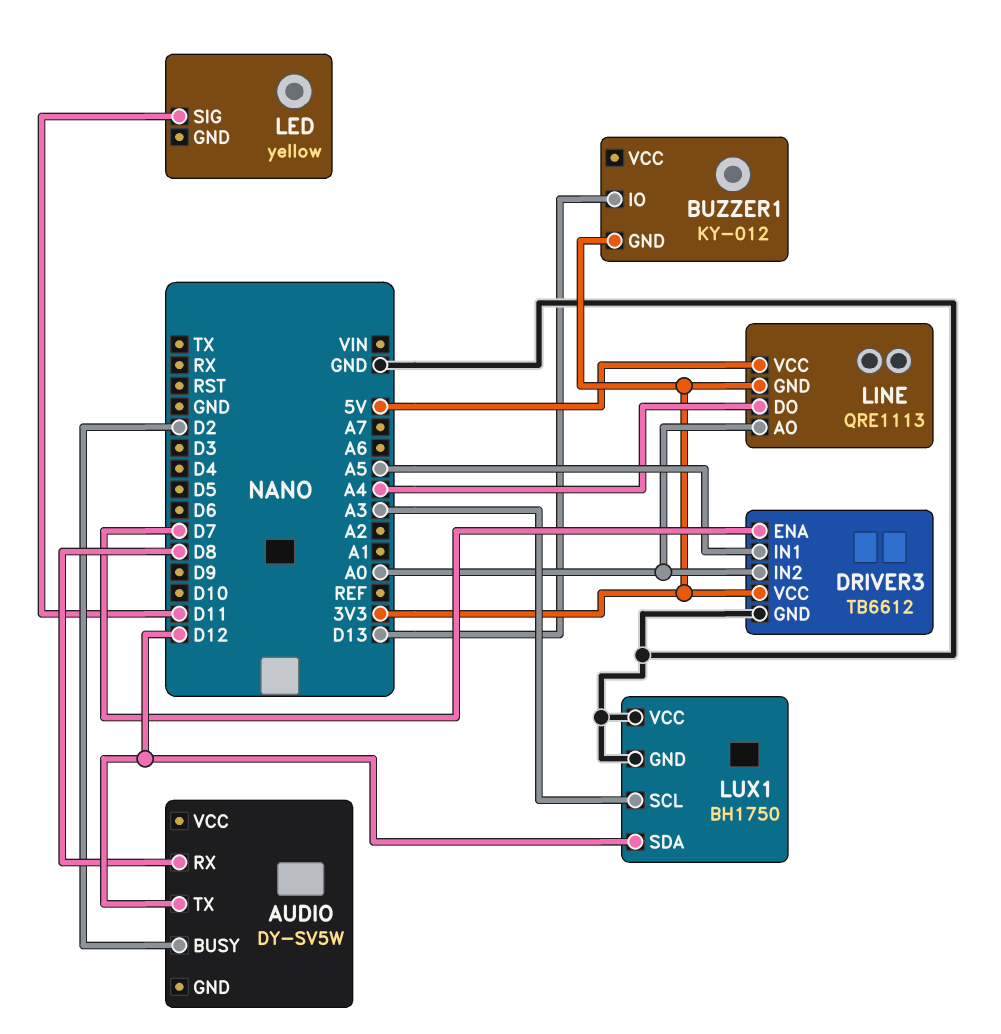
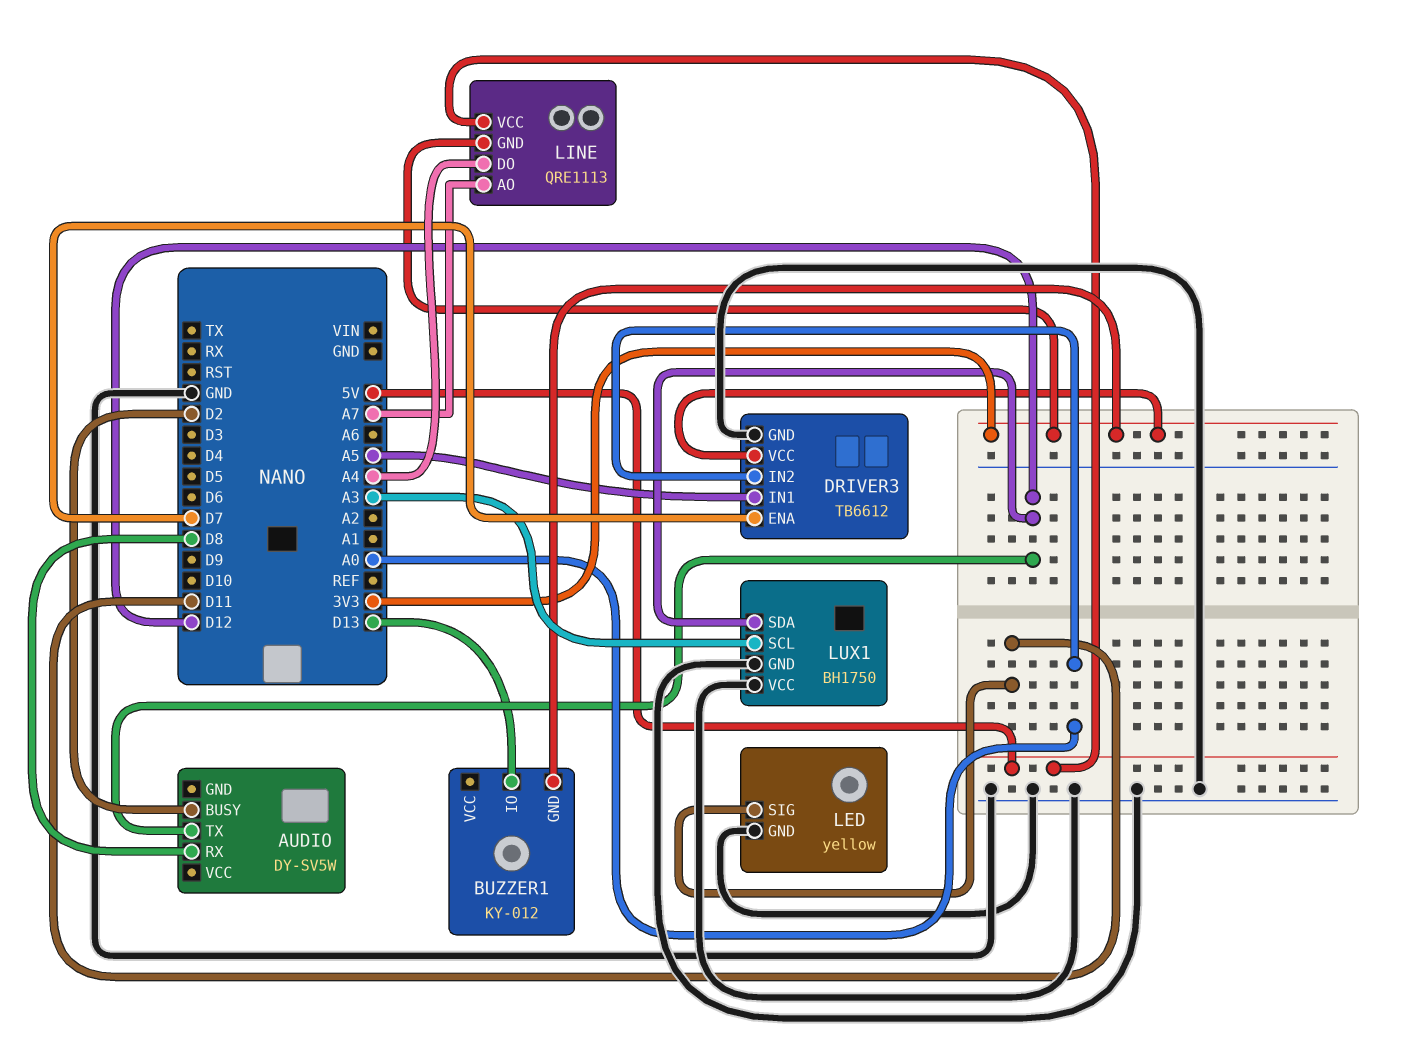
LED pin GND: none -> GND
LINE pin AO: A0 -> A7

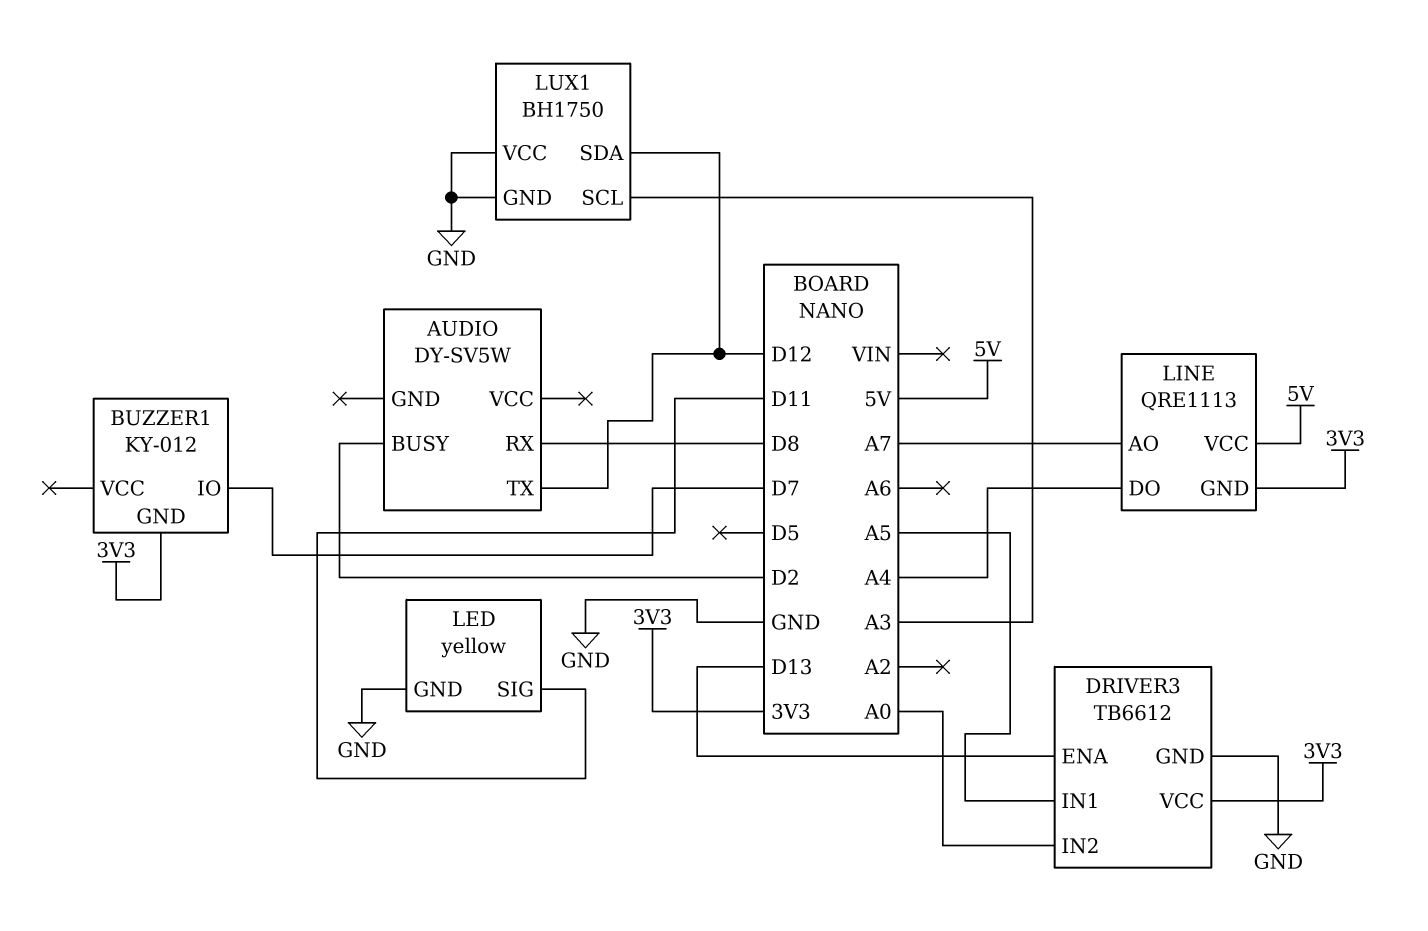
BUZZER1 pin IO: D13 -> D7
DRIVER3 pin ENA: D7 -> D13

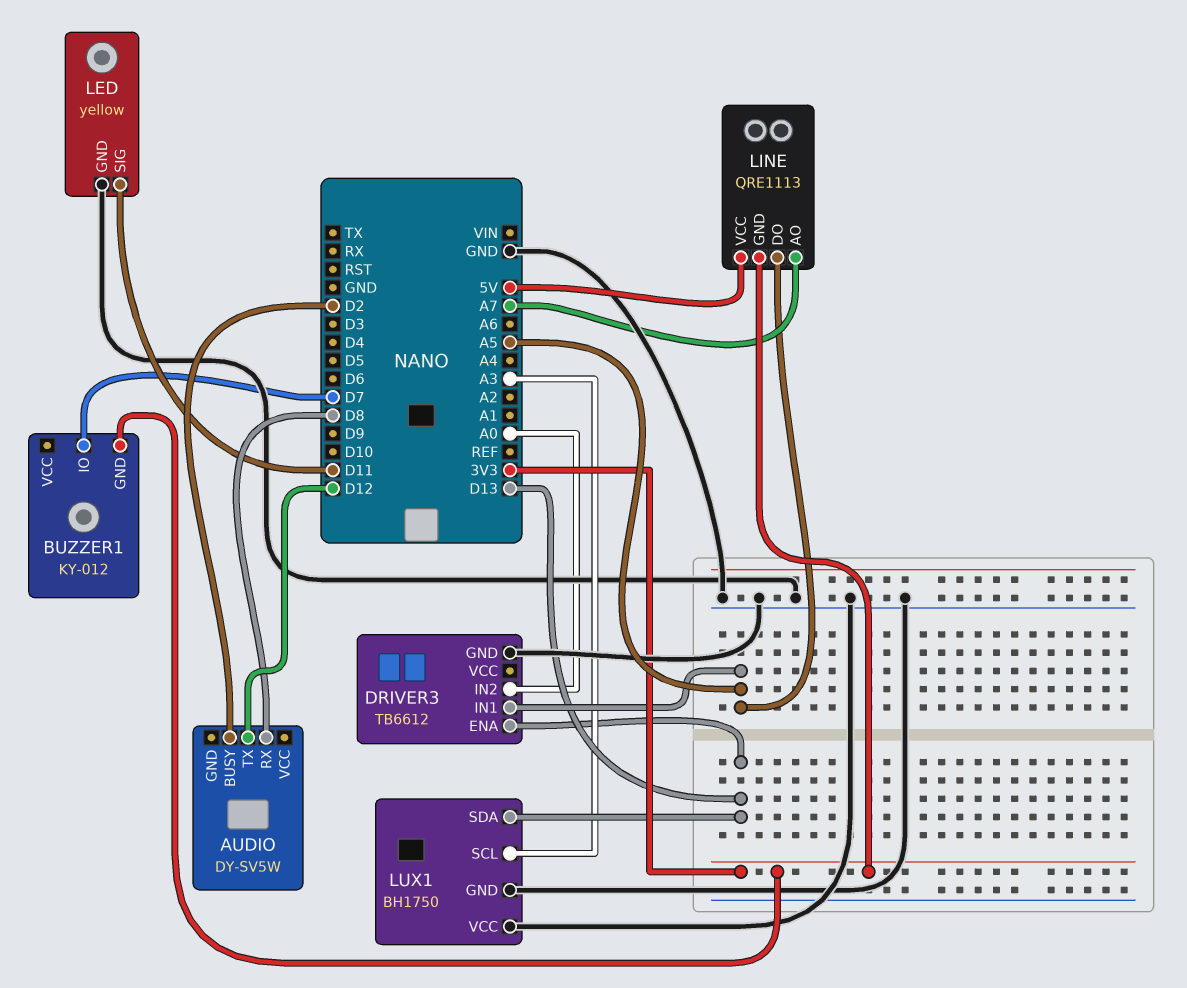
DRIVER3 pin VCC: 3V3 -> none
LINE pin DO: A4 -> A5
LUX1 pin SDA: D12 -> D13

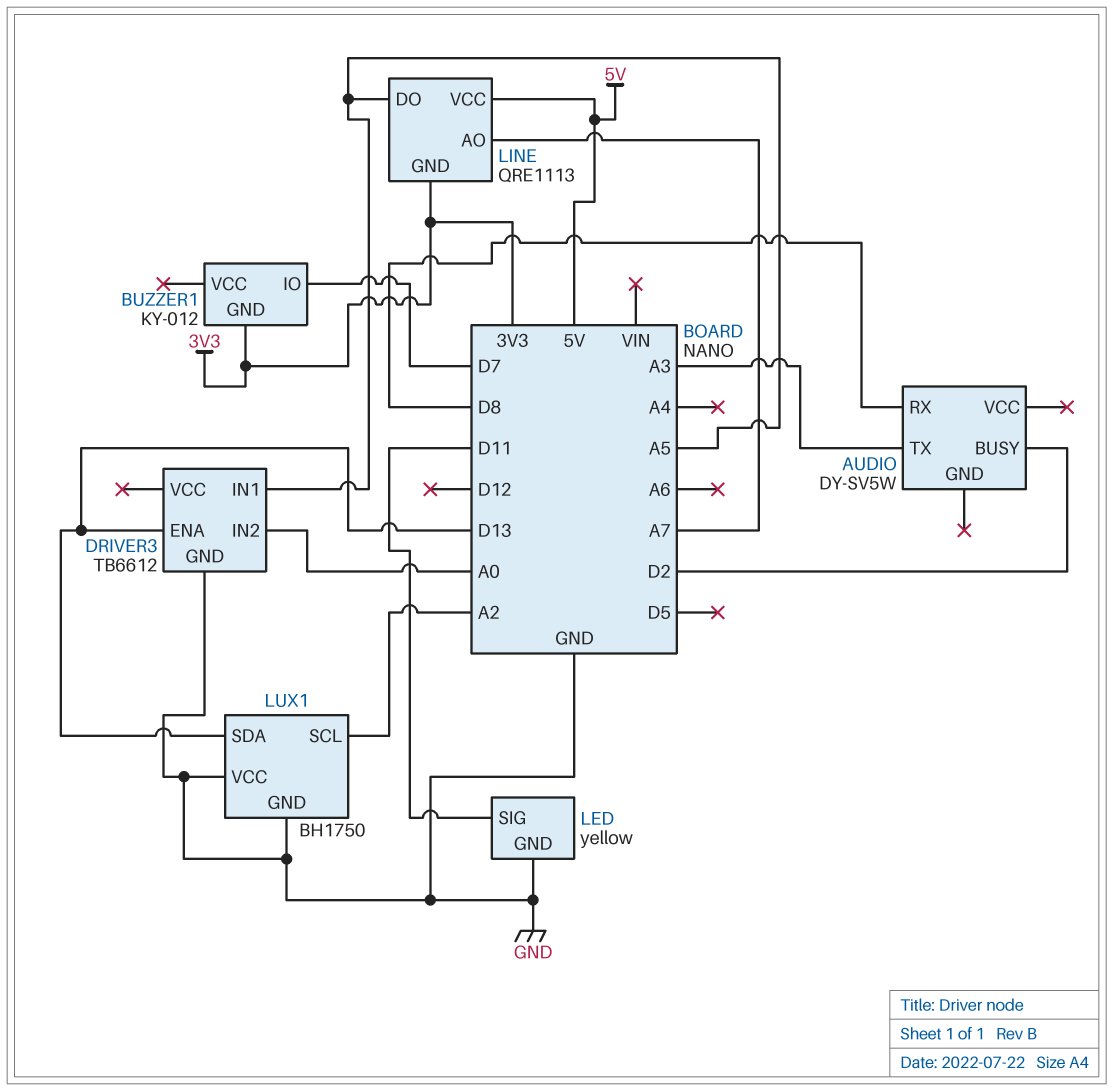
AUDIO pin TX: D12 -> A3
LUX1 pin SCL: A3 -> A2

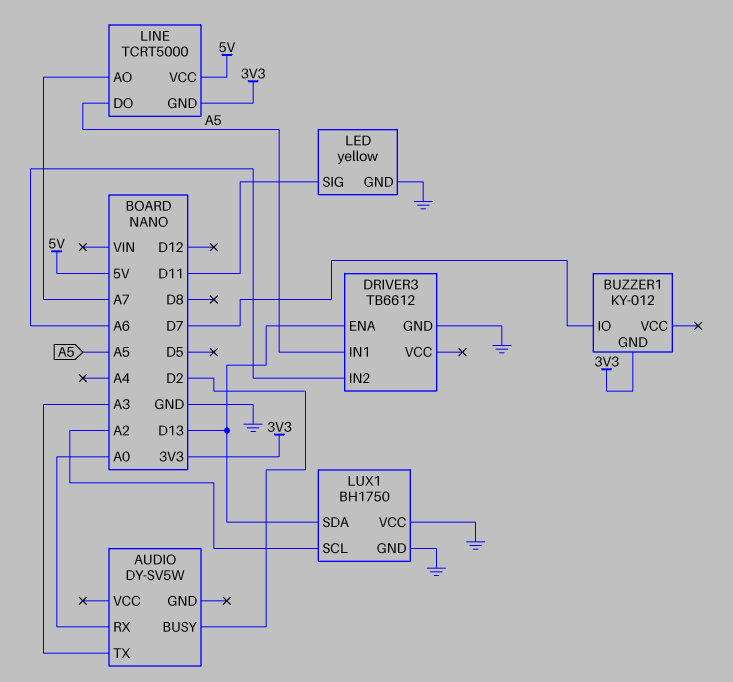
AUDIO pin RX: D8 -> A0
DRIVER3 pin IN2: A0 -> A6
LINE: QRE1113 -> TCRT5000

